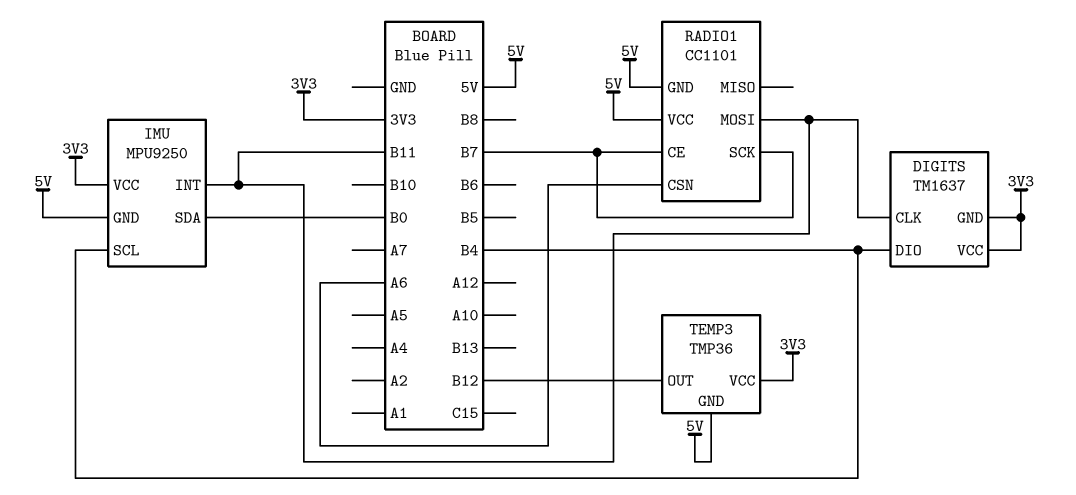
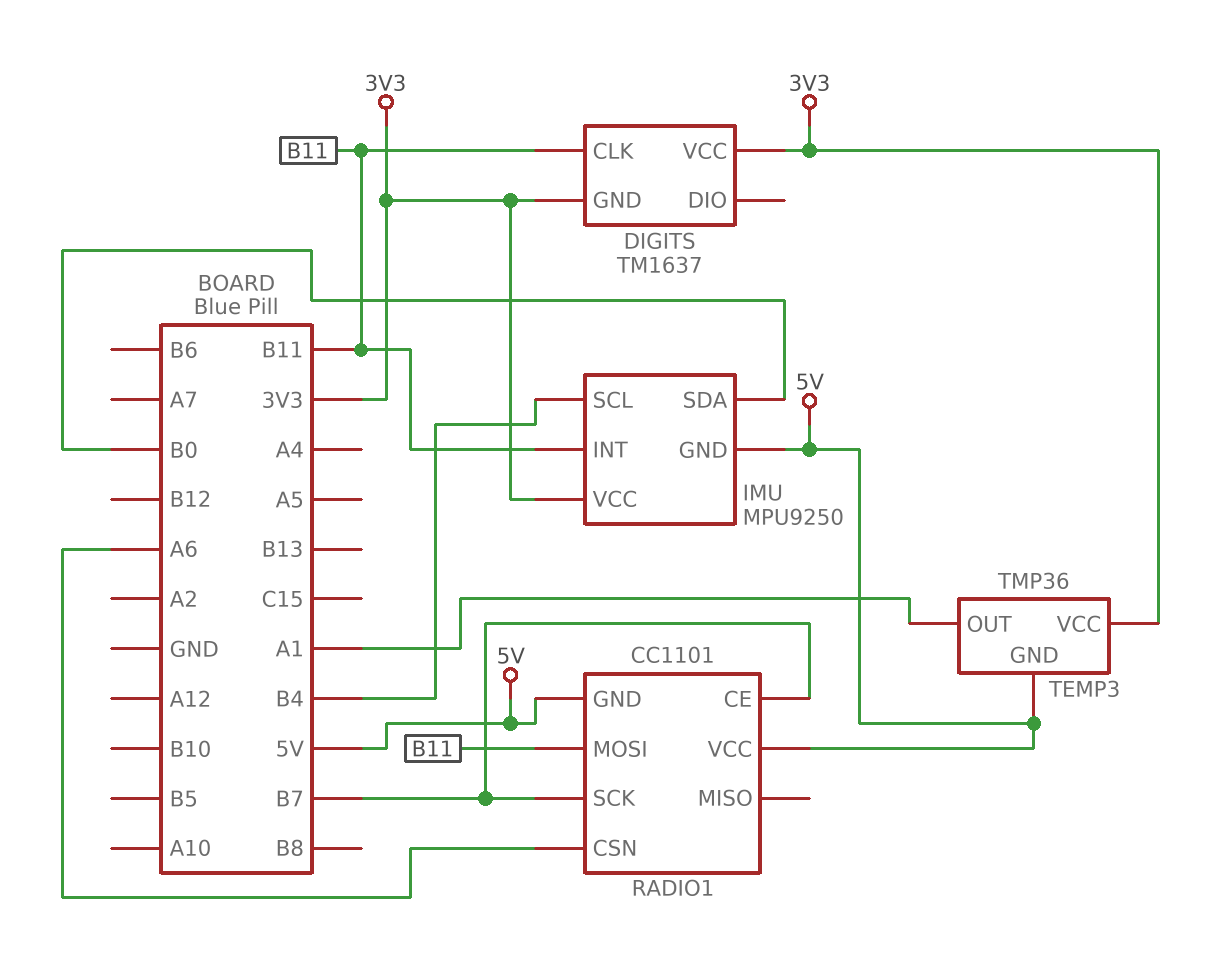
DIGITS pin DIO: B4 -> none
TEMP3 pin OUT: B12 -> A1

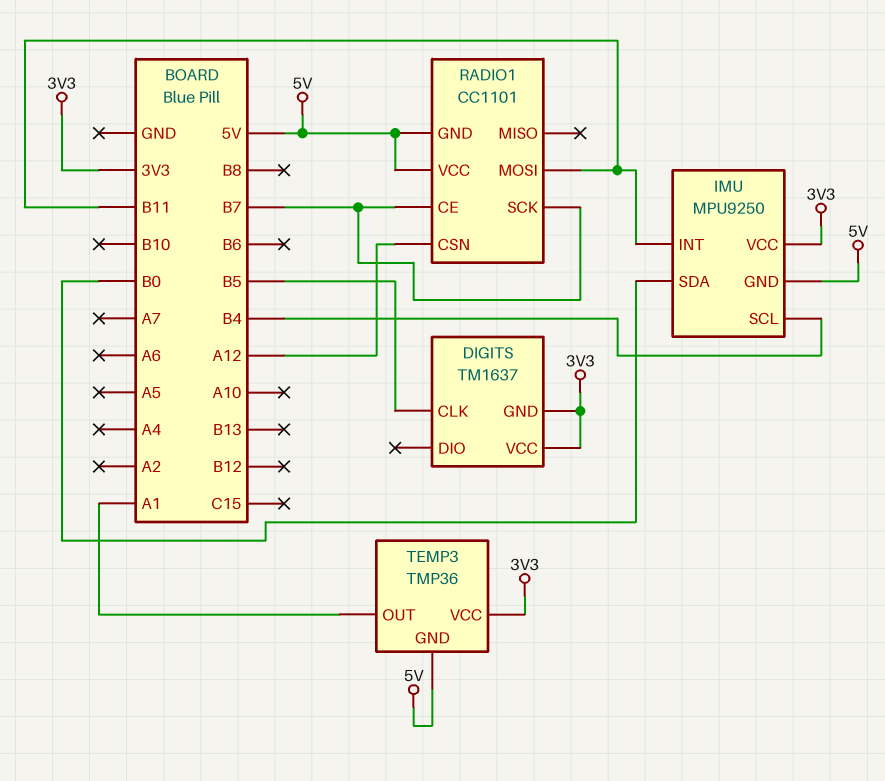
DIGITS pin CLK: B11 -> B5
RADIO1 pin CSN: A6 -> A12

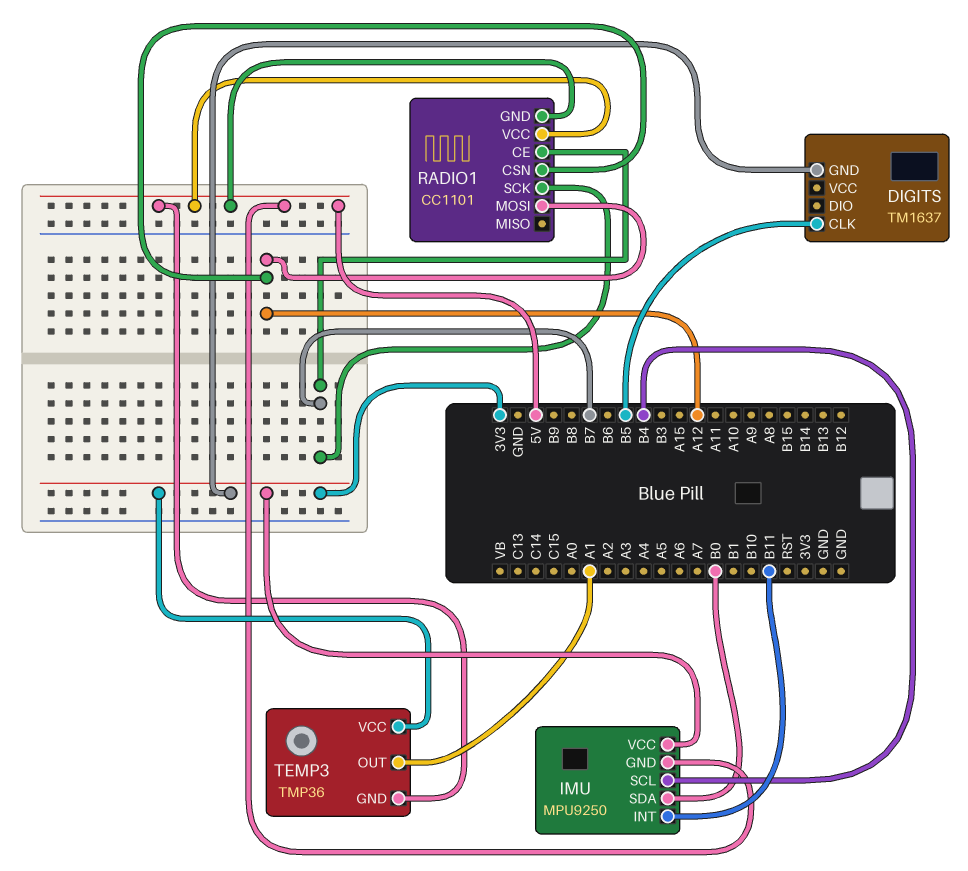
DIGITS pin VCC: 3V3 -> none
RADIO1 pin MOSI: B11 -> A12

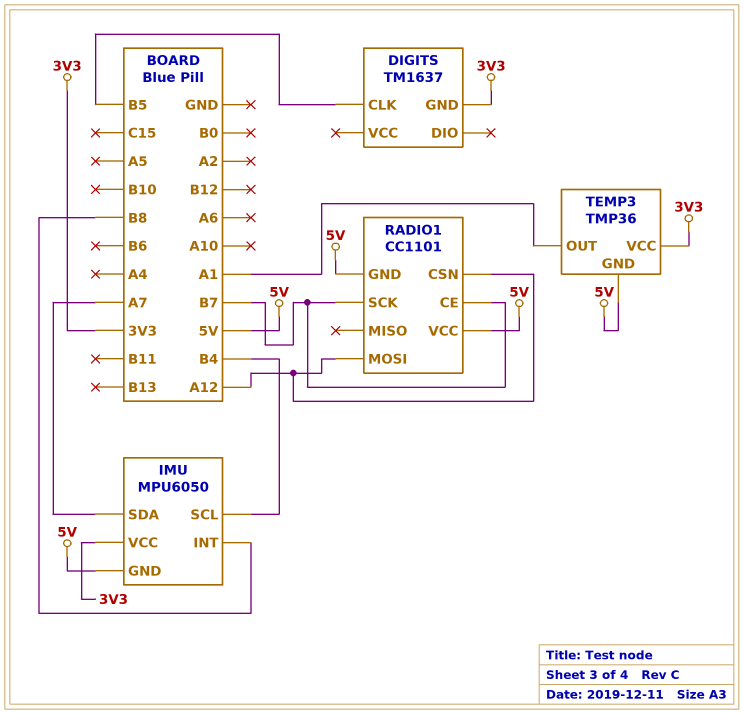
IMU: MPU9250 -> MPU6050
IMU pin INT: B11 -> B8
IMU pin SDA: B0 -> A7

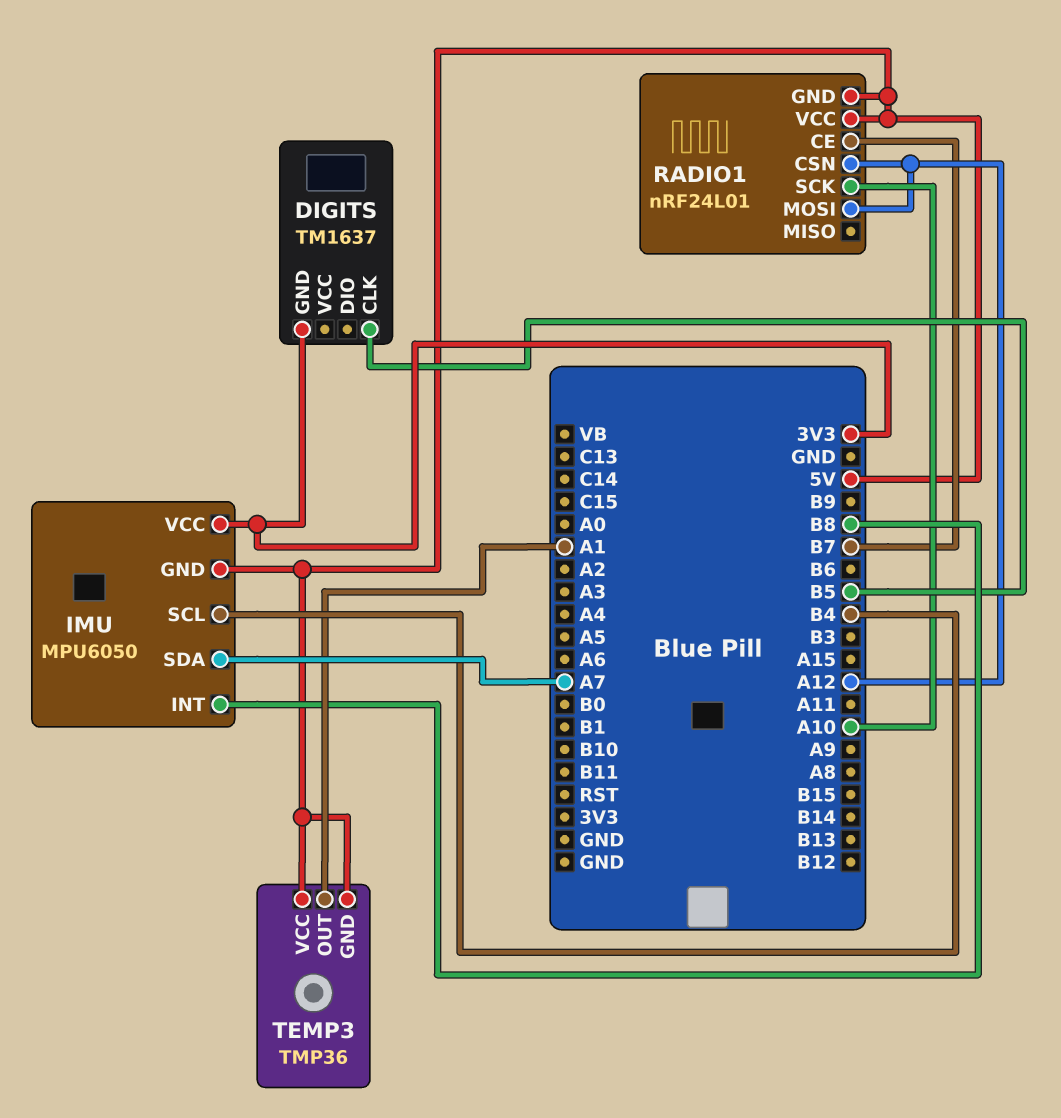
RADIO1: CC1101 -> nRF24L01
RADIO1 pin SCK: B7 -> A10
TEMP3 pin VCC: 3V3 -> 5V

